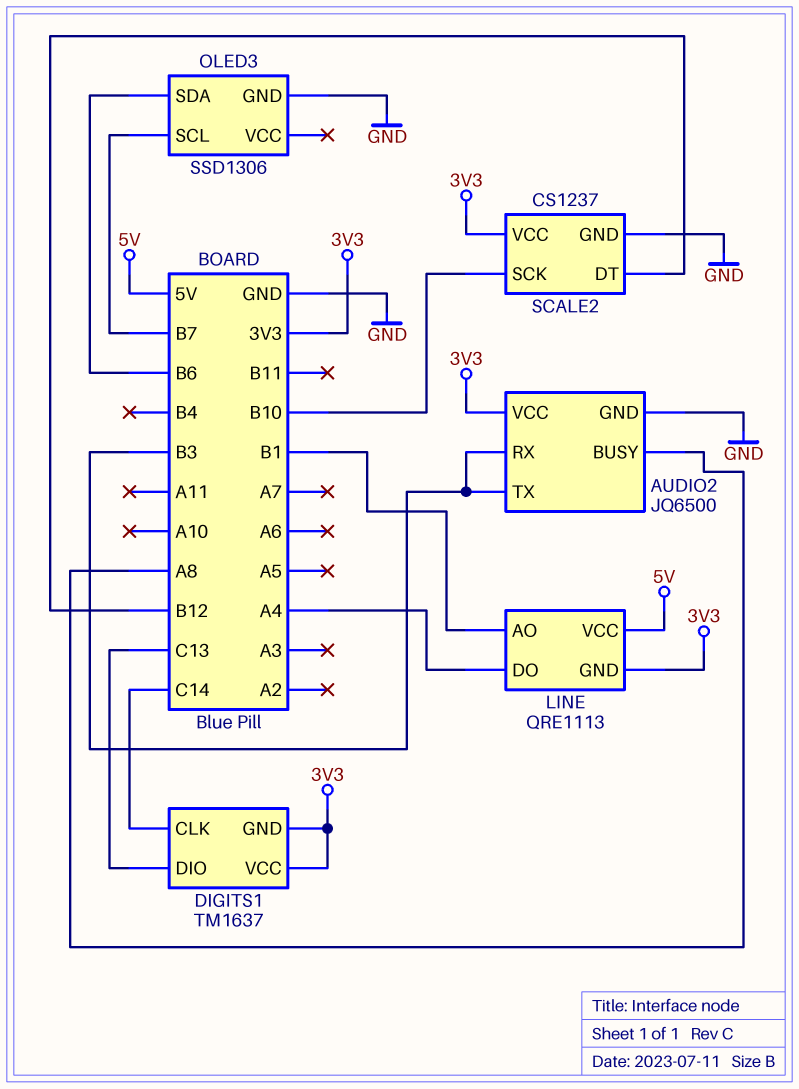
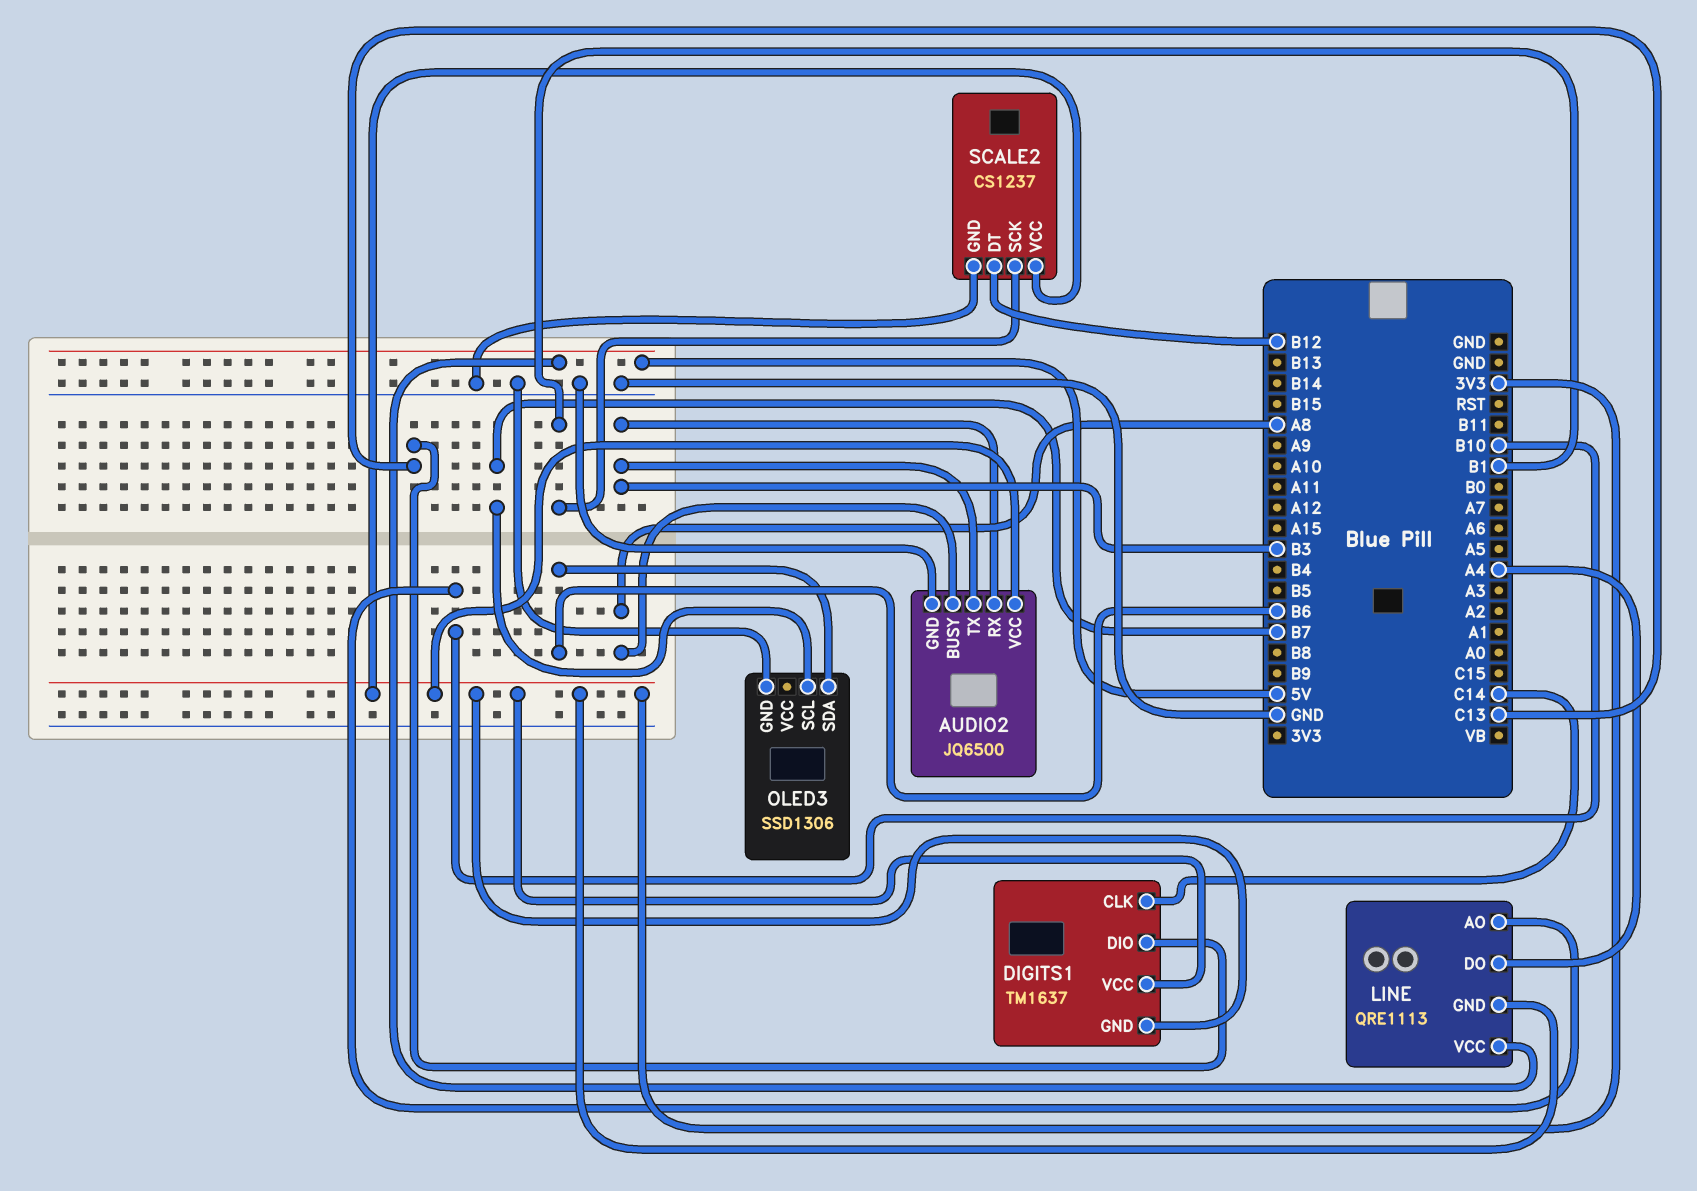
LINE pin AO: B1 -> B10
SCALE2 pin SCK: B10 -> B1

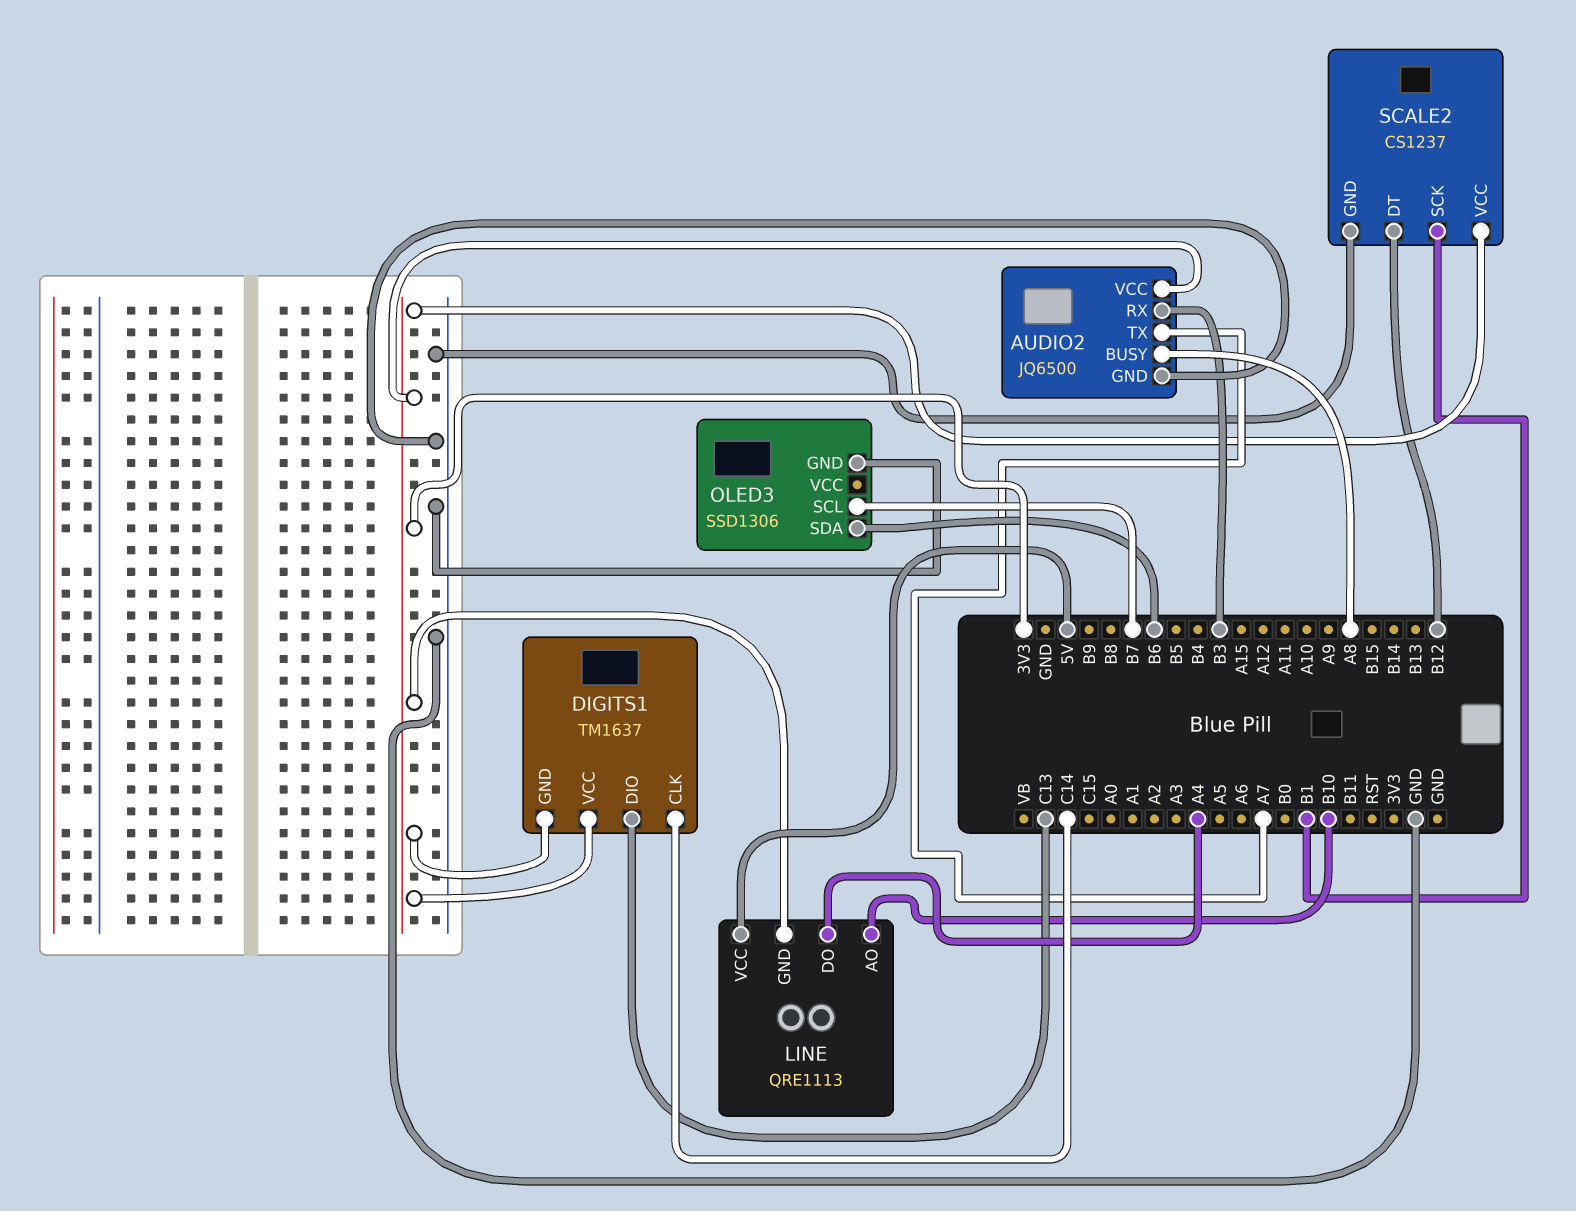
AUDIO2 pin TX: B3 -> A7

